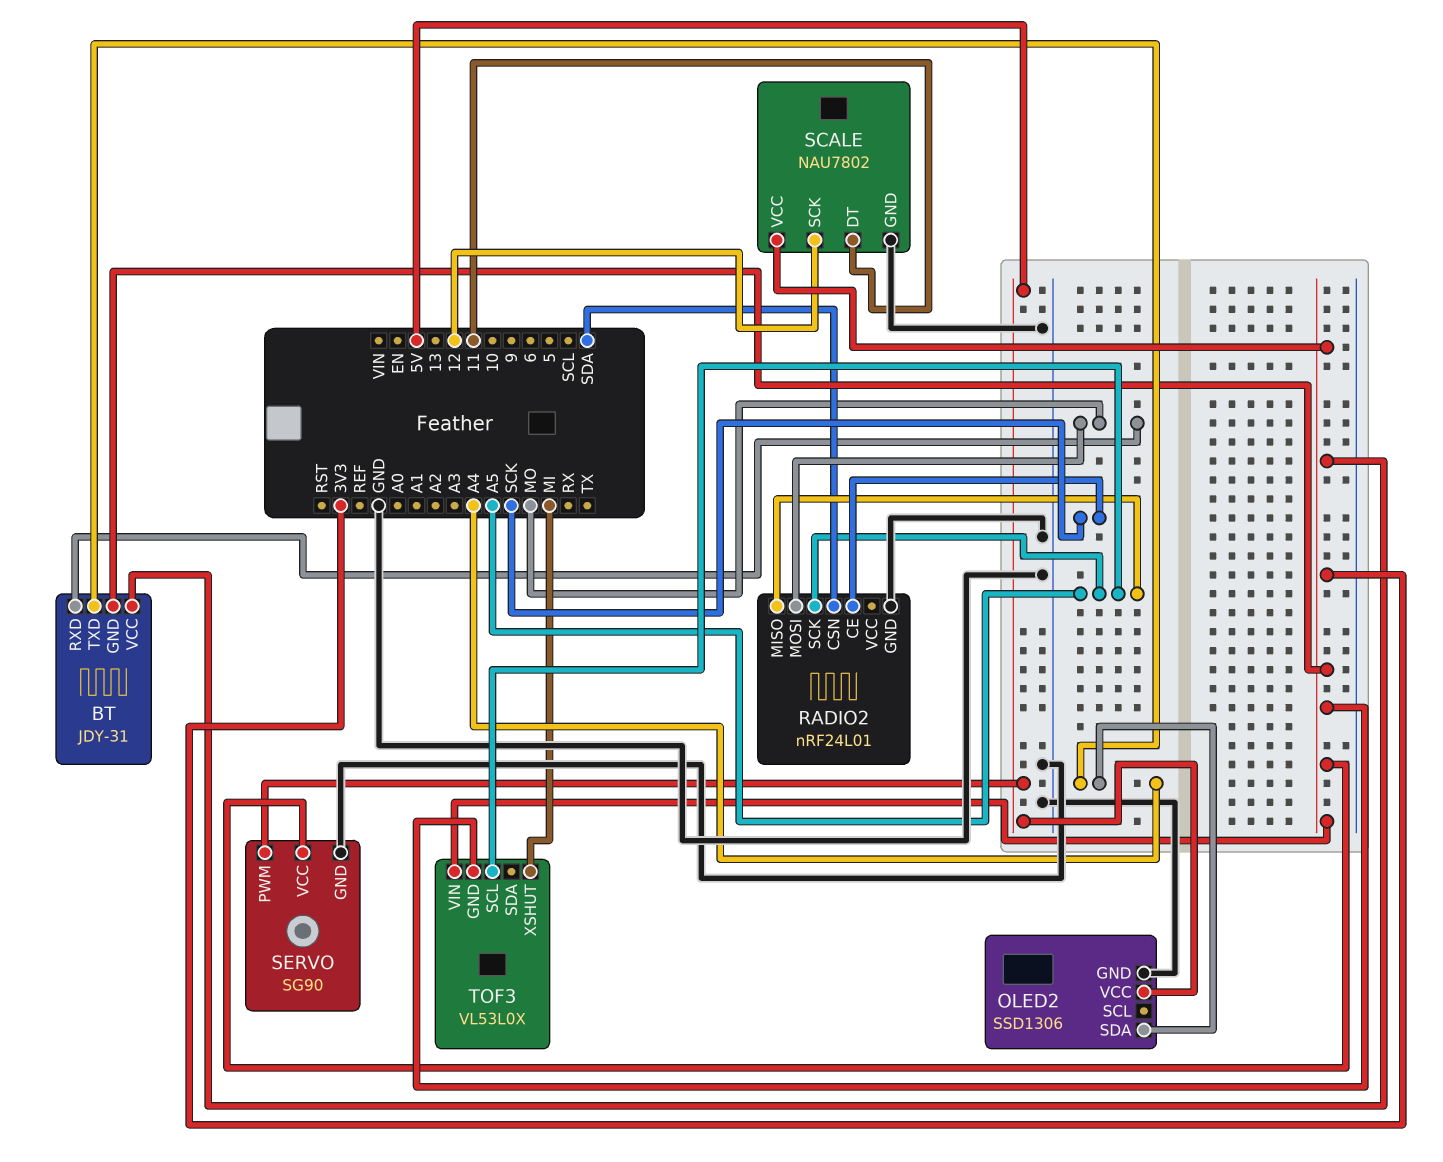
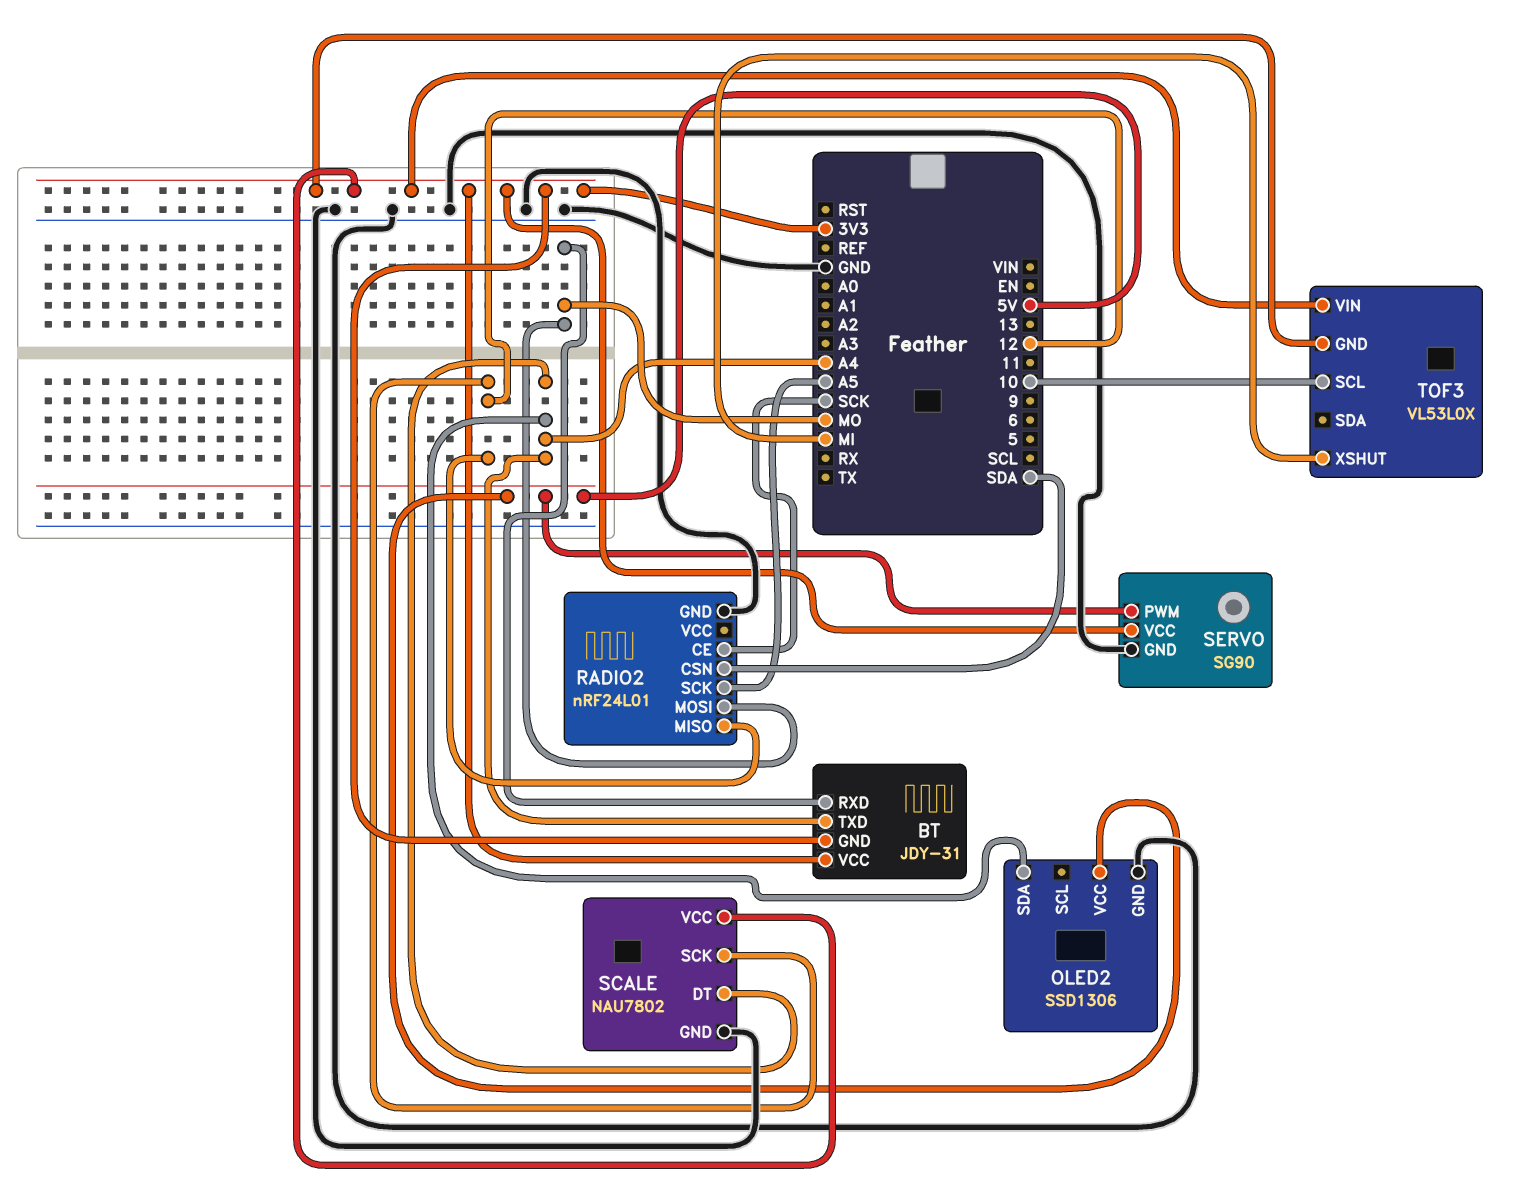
RADIO2 pin MISO: A5 -> 12
SCALE pin DT: 11 -> A4
TOF3 pin SCL: A5 -> 10

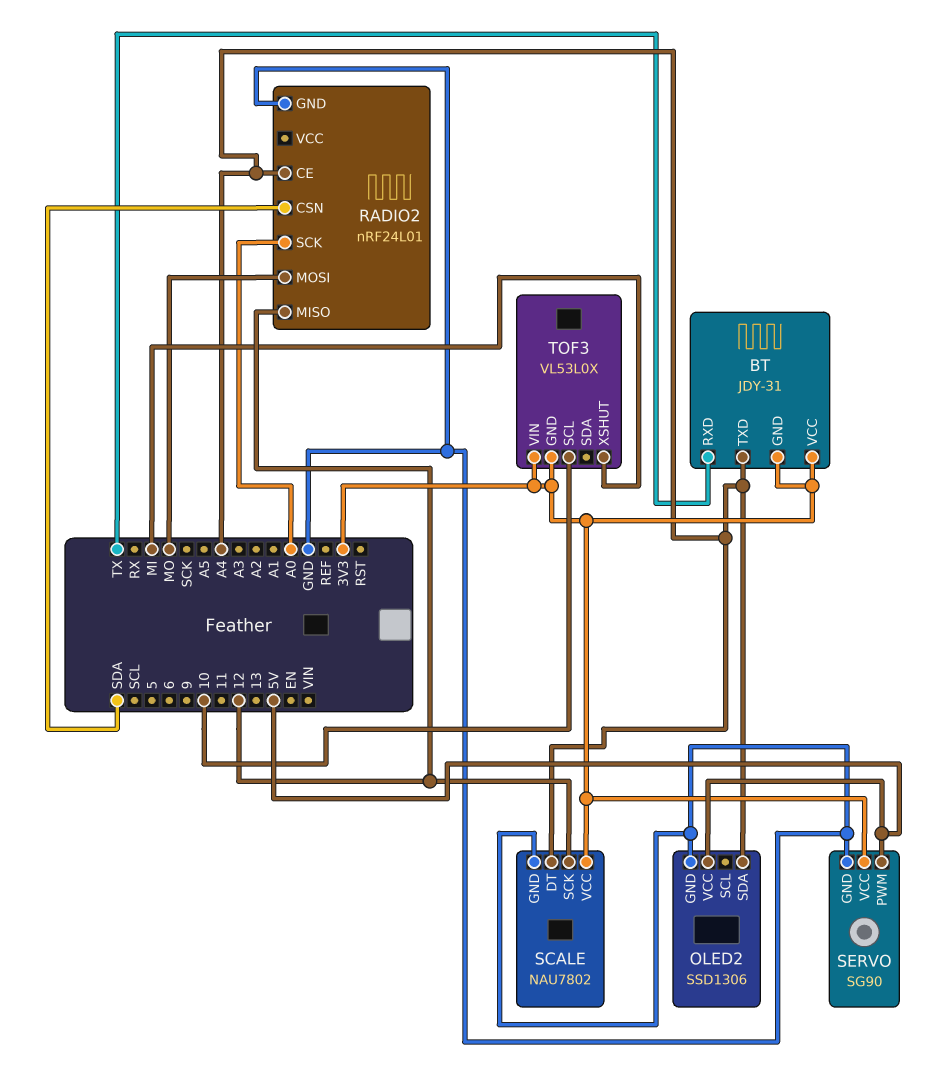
BT pin RXD: MO -> TX
RADIO2 pin CE: SCK -> A4
RADIO2 pin SCK: A5 -> A0

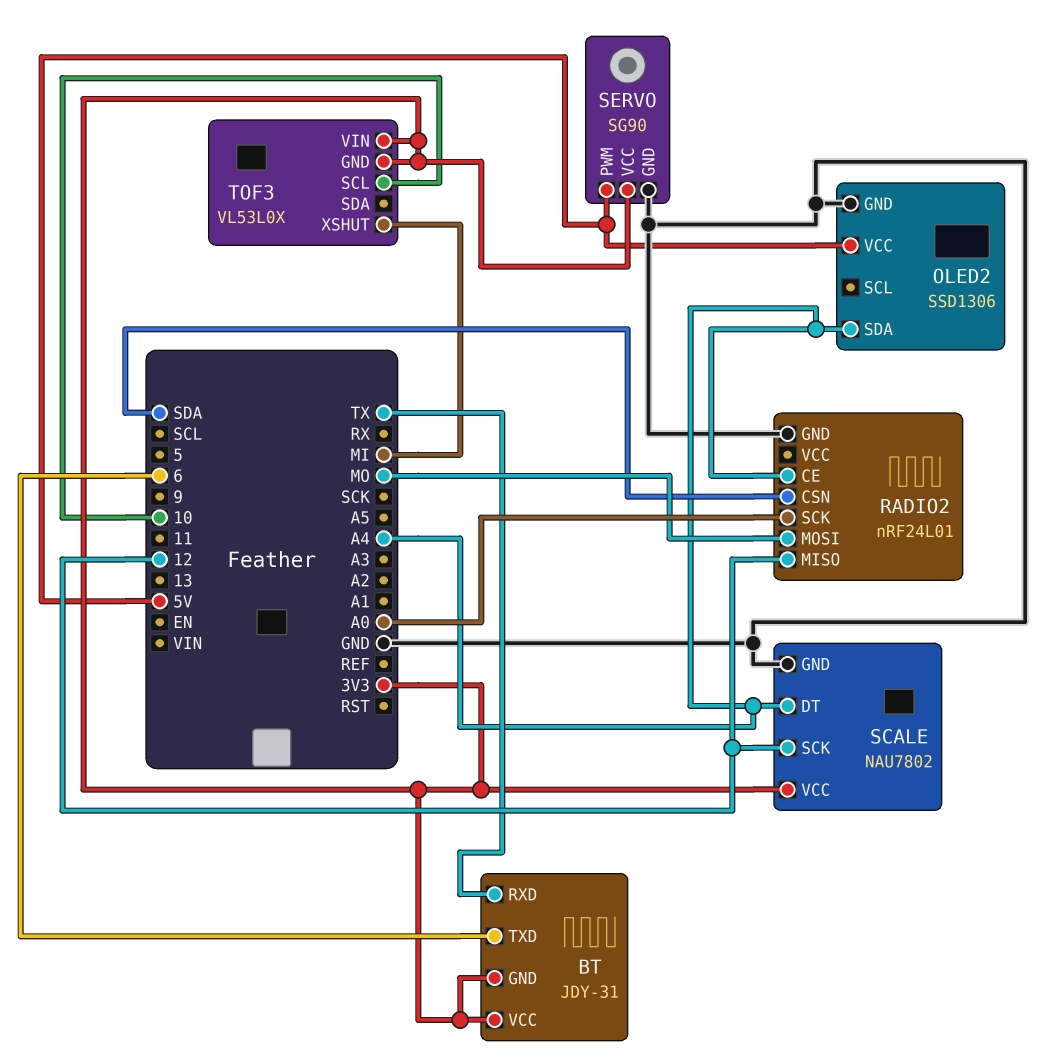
BT pin TXD: A4 -> 6

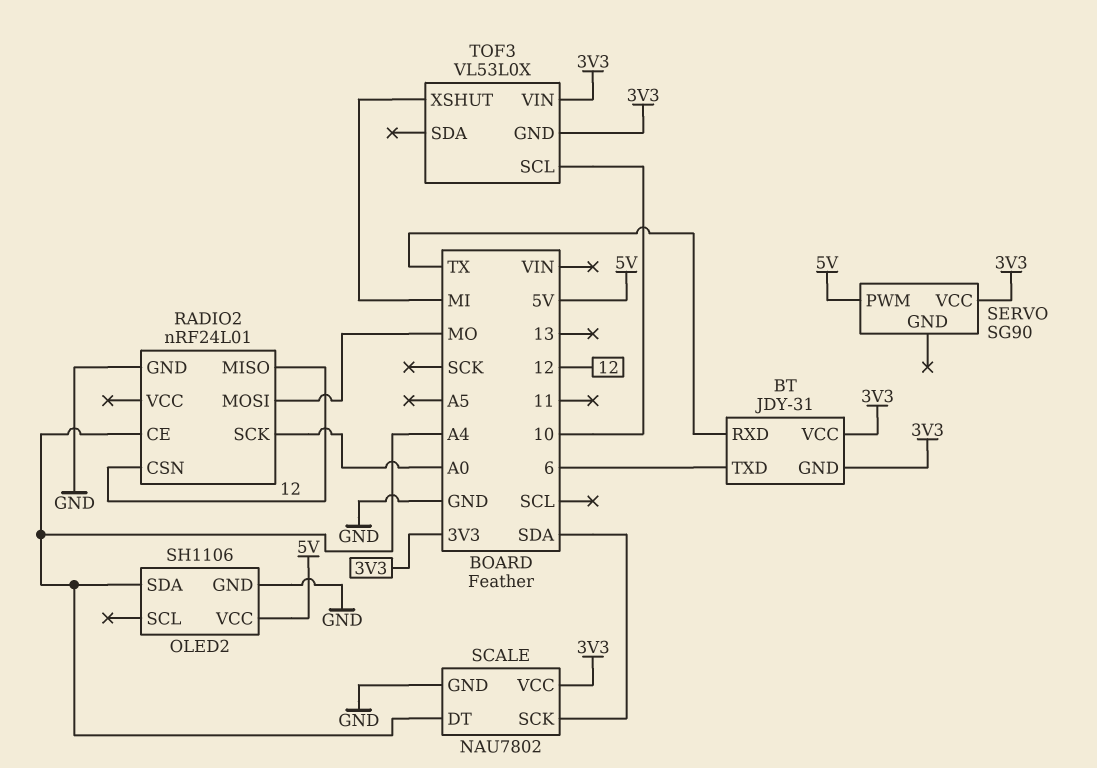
OLED2: SSD1306 -> SH1106
RADIO2 pin CSN: SDA -> 12
SCALE pin SCK: 12 -> SDA
SERVO pin GND: GND -> none

